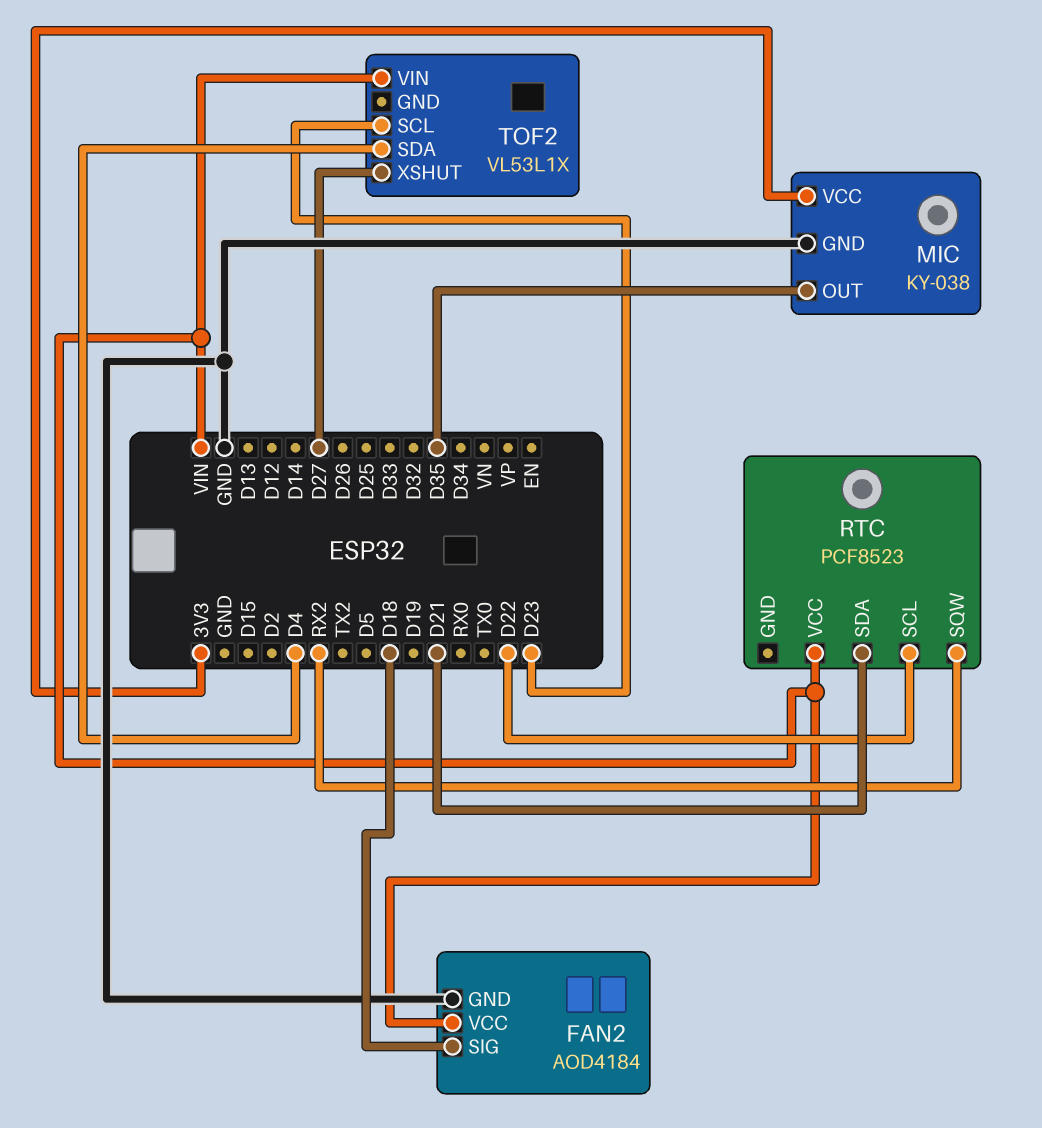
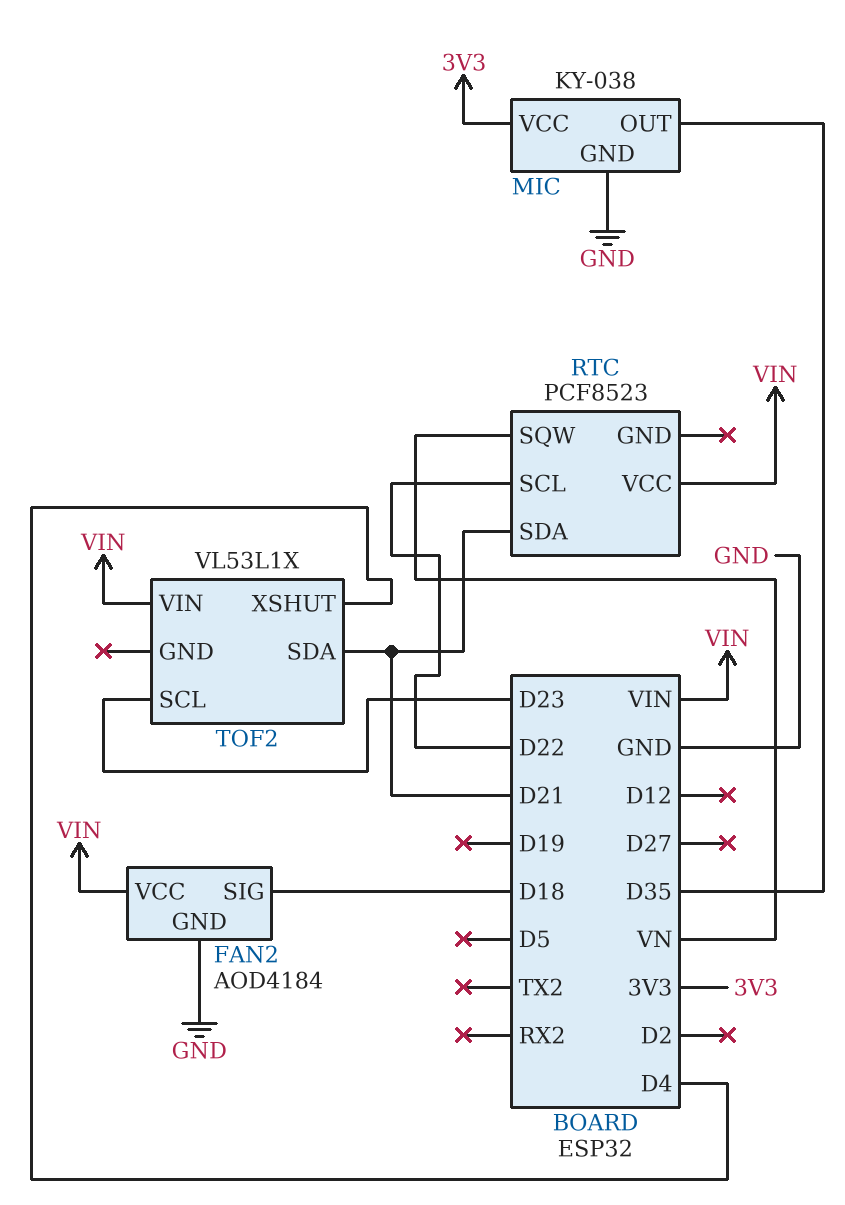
RTC pin SQW: RX2 -> VN
TOF2 pin SDA: D4 -> D21
TOF2 pin XSHUT: D27 -> D4

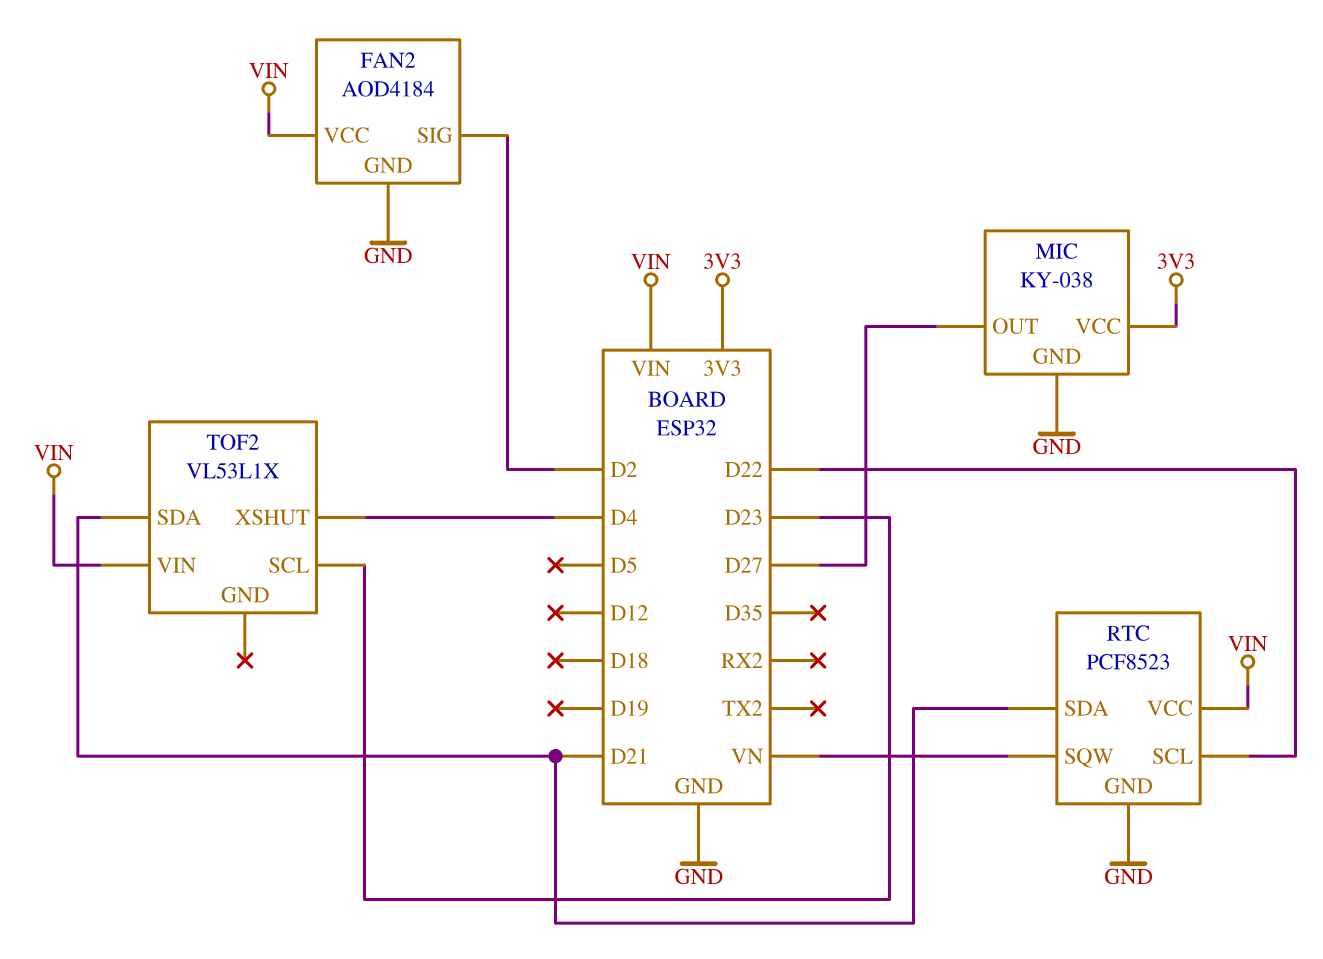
FAN2 pin SIG: D18 -> D2
MIC pin OUT: D35 -> D27
RTC pin GND: none -> GND

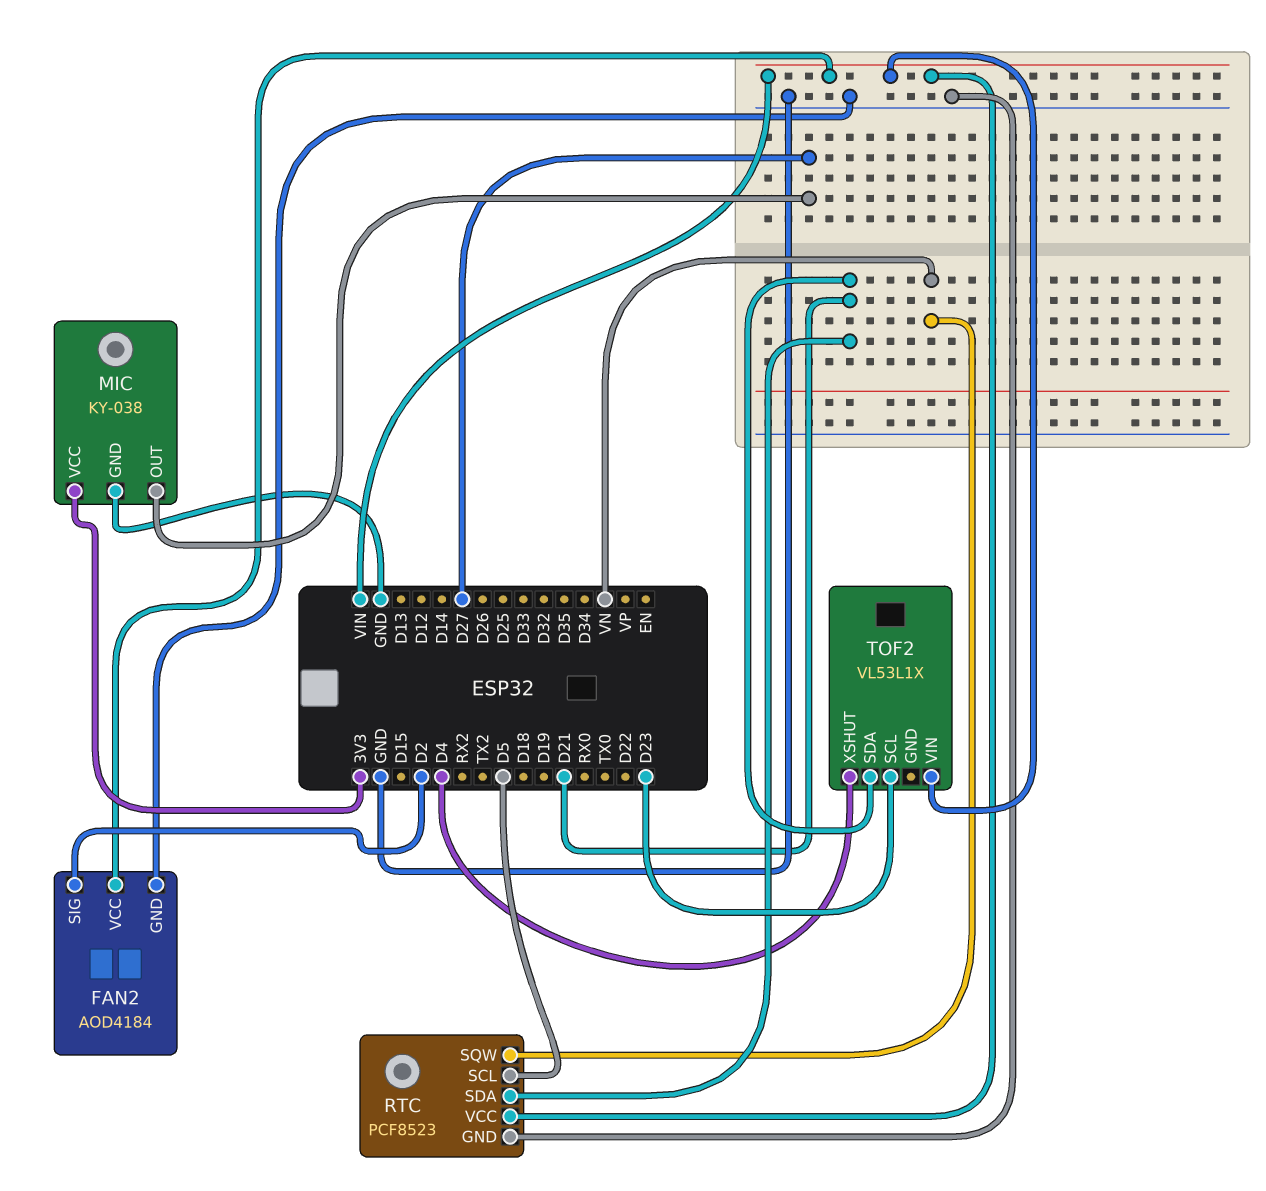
RTC pin SCL: D22 -> D5

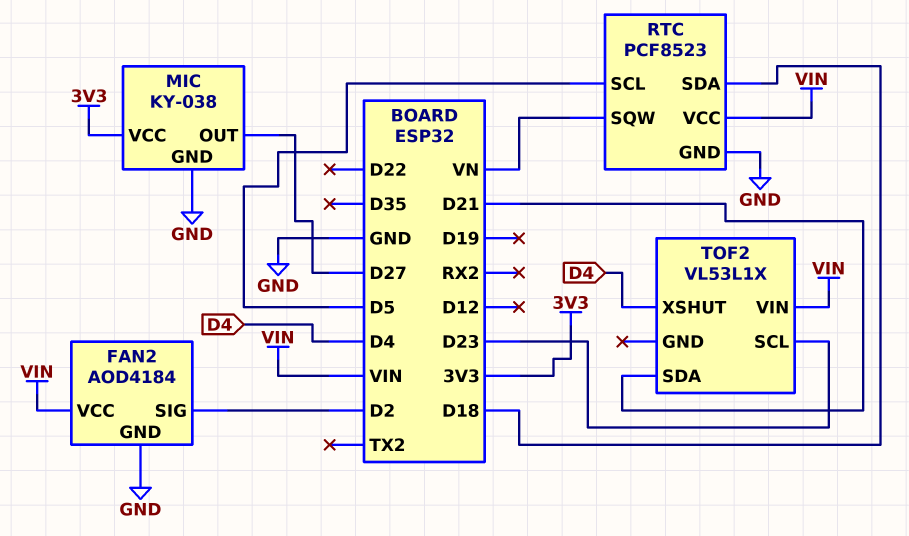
RTC pin SDA: D21 -> D18

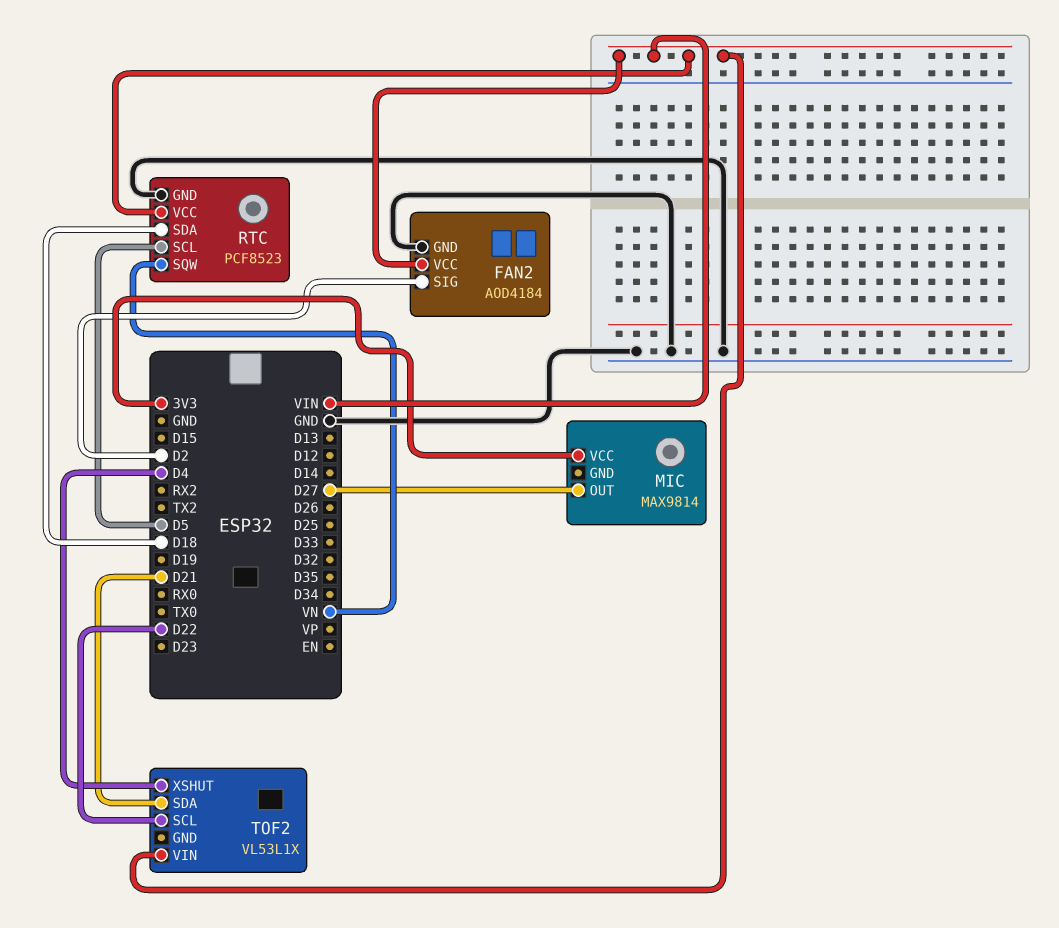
MIC: KY-038 -> MAX9814
MIC pin GND: GND -> none
TOF2 pin SCL: D23 -> D22

